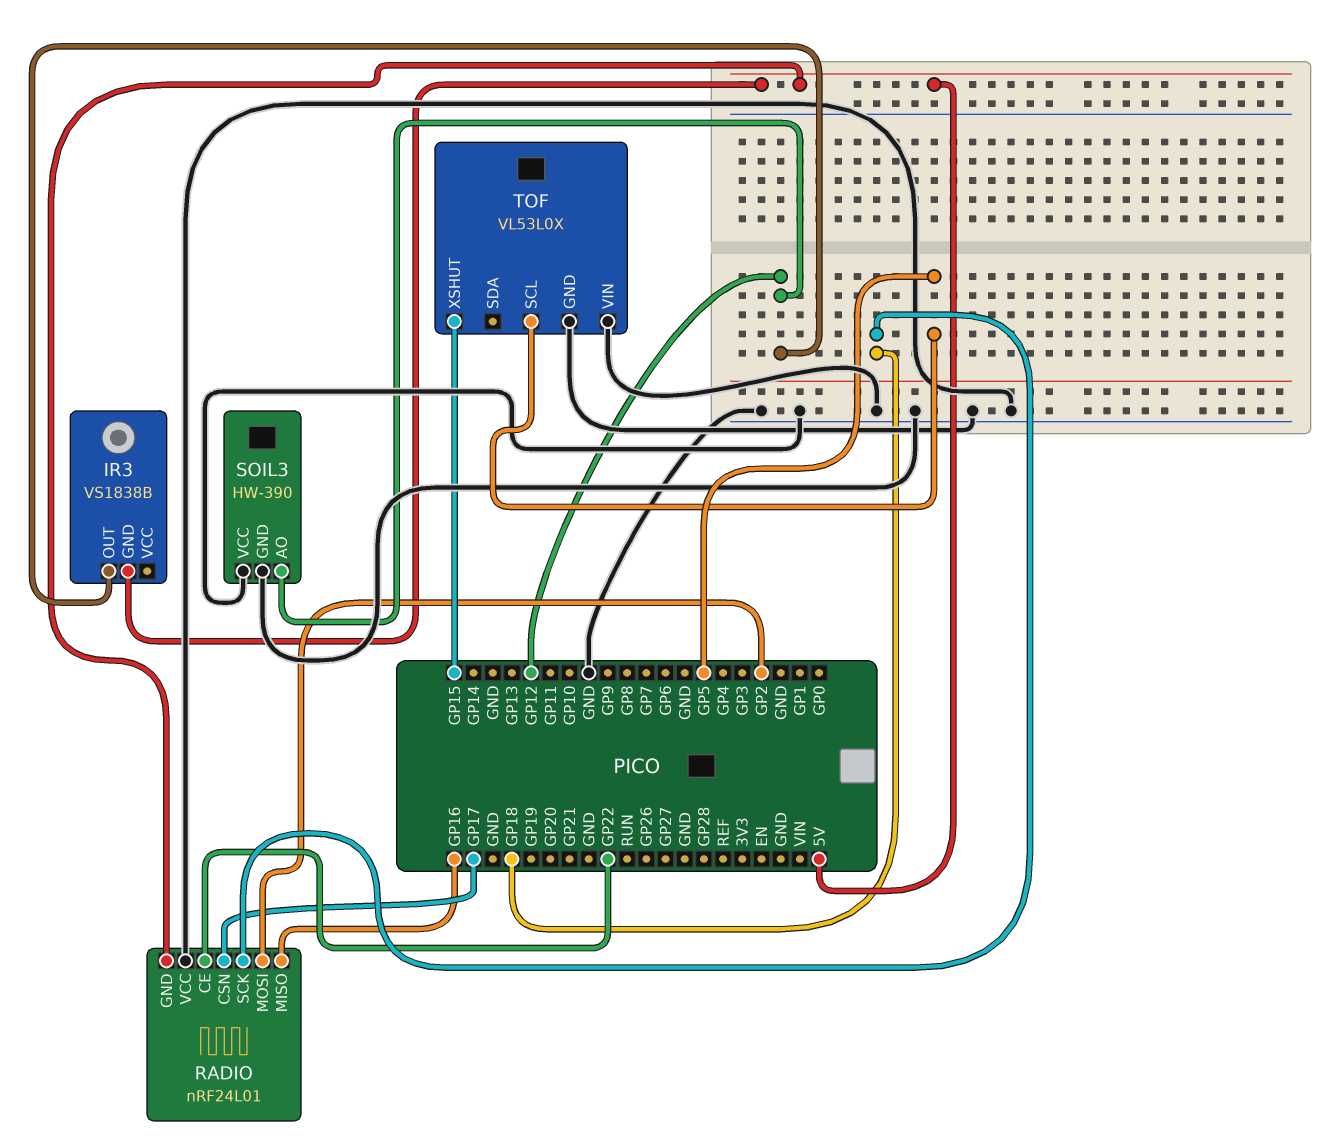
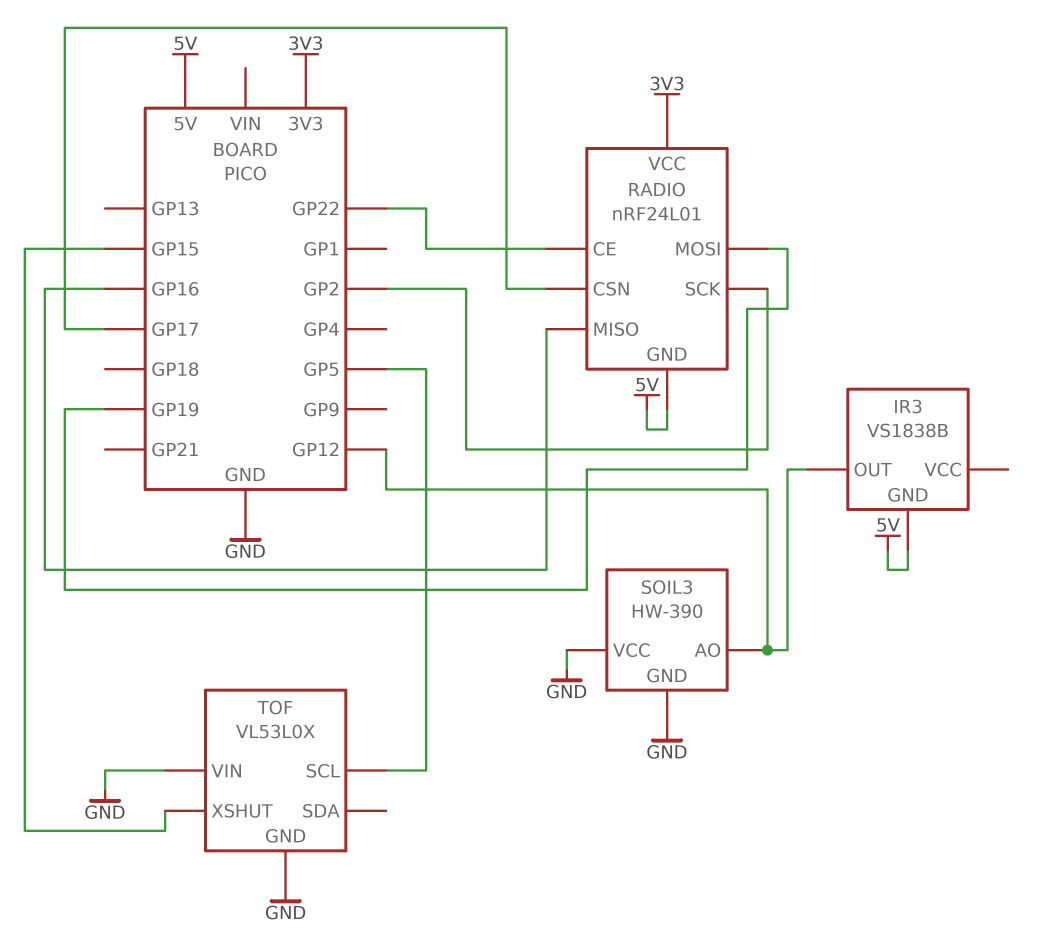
RADIO pin MOSI: GP2 -> GP19
RADIO pin SCK: GP18 -> GP2
RADIO pin VCC: GND -> 3V3

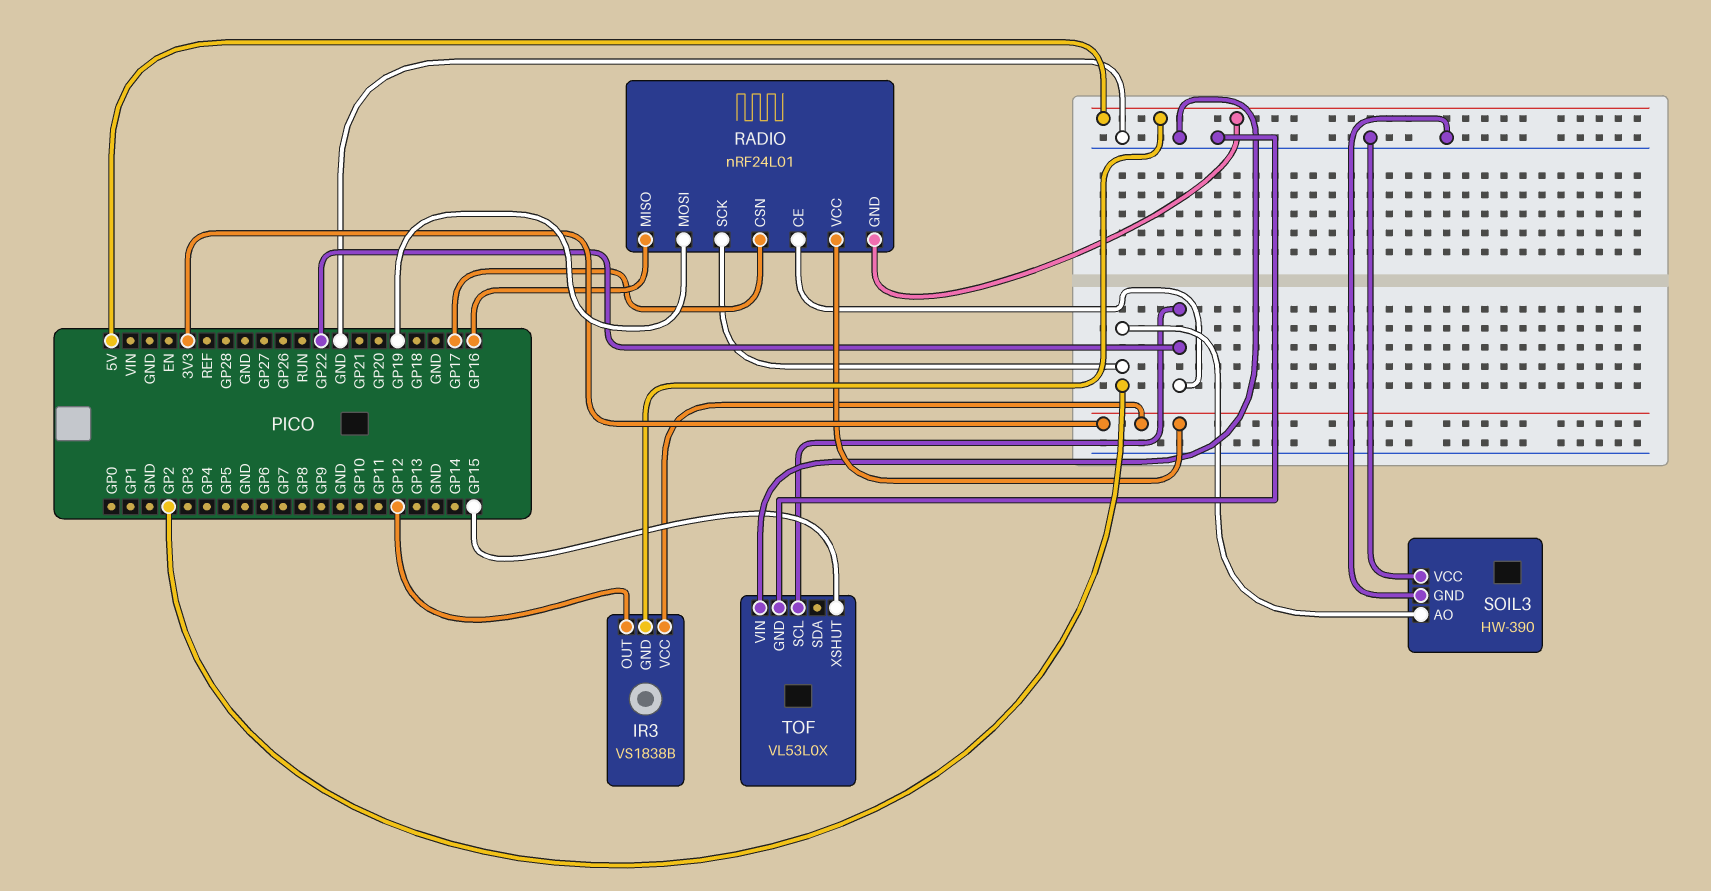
IR3 pin VCC: none -> 3V3
SOIL3 pin AO: GP12 -> GP2
TOF pin SCL: GP5 -> GP22

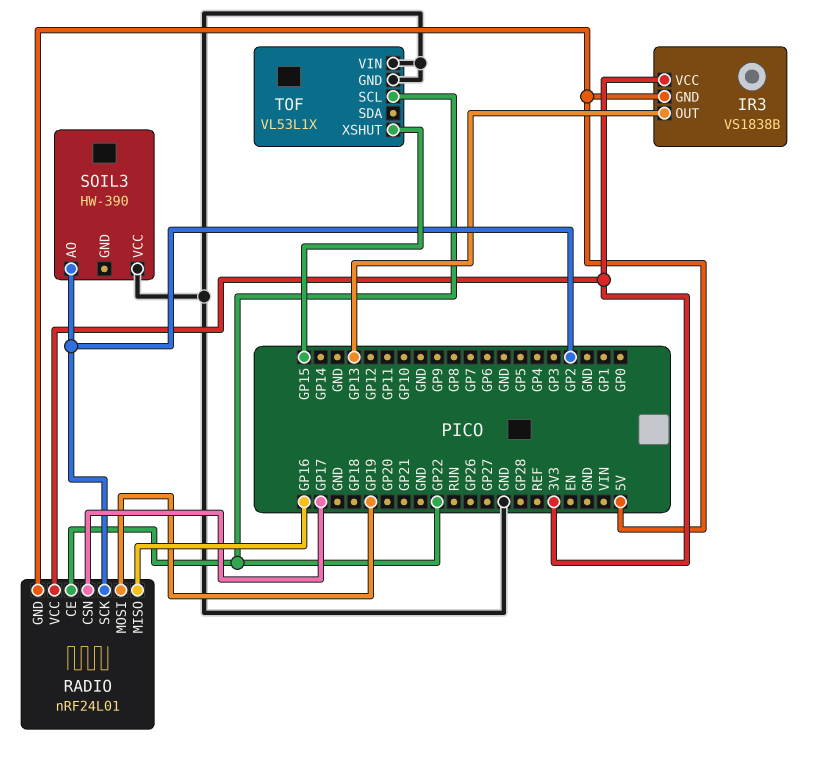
IR3 pin OUT: GP12 -> GP13
SOIL3 pin GND: GND -> none
TOF: VL53L0X -> VL53L1X

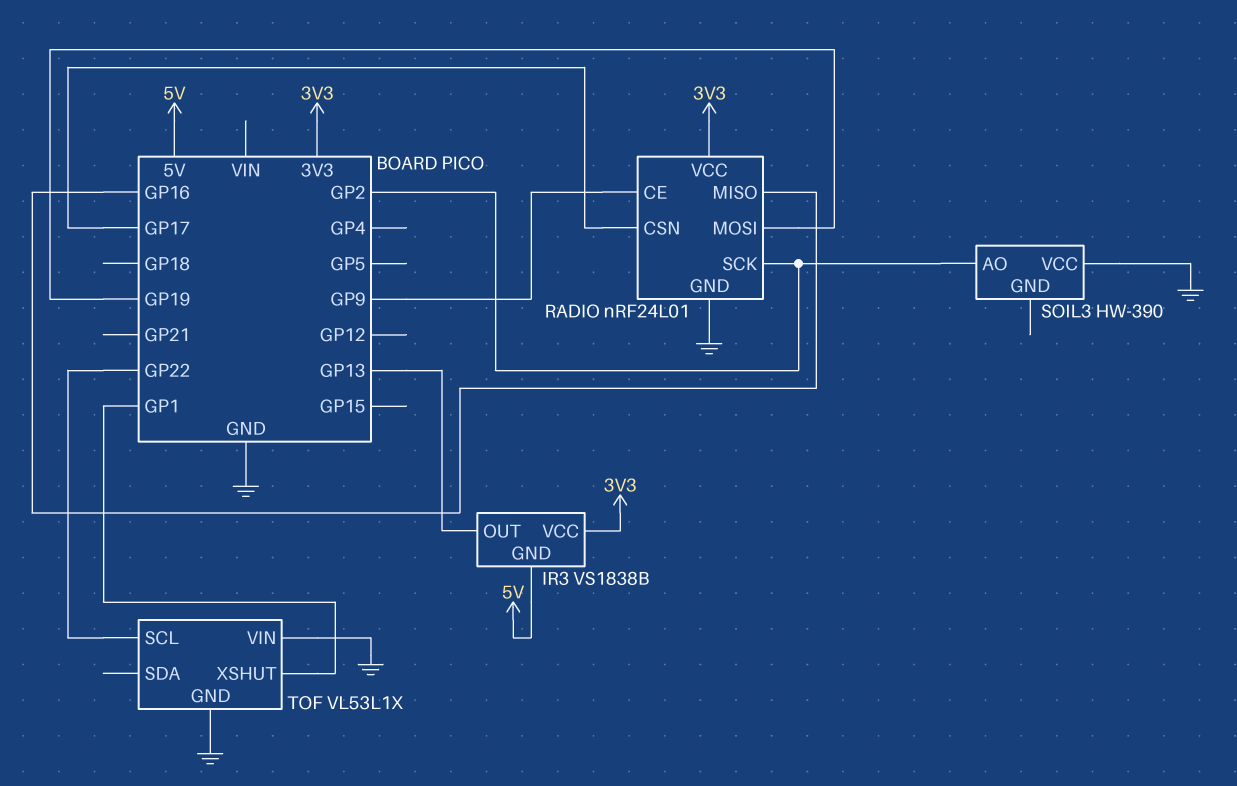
RADIO pin CE: GP22 -> GP9
RADIO pin GND: 5V -> GND
TOF pin XSHUT: GP15 -> GP1

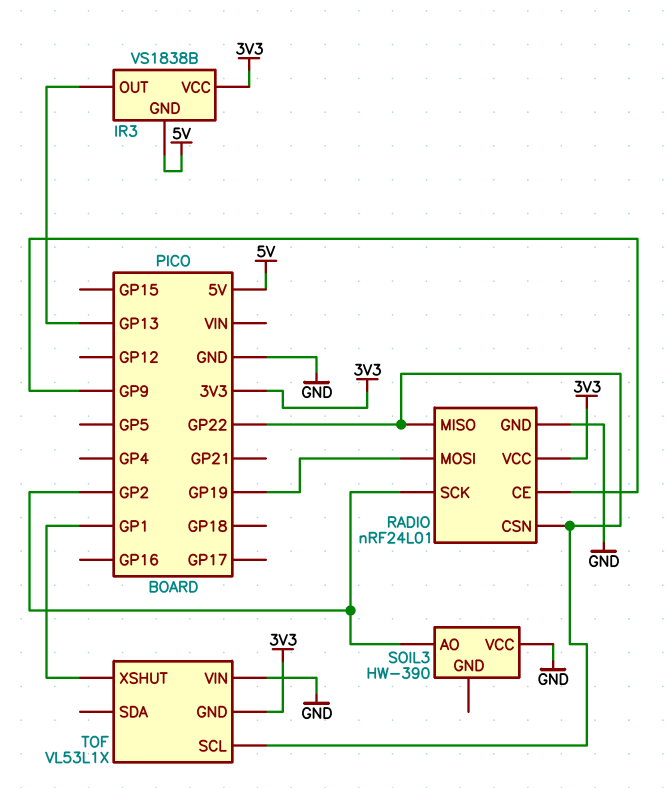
RADIO pin CSN: GP17 -> GP22
RADIO pin MISO: GP16 -> GP22
TOF pin GND: GND -> 3V3

